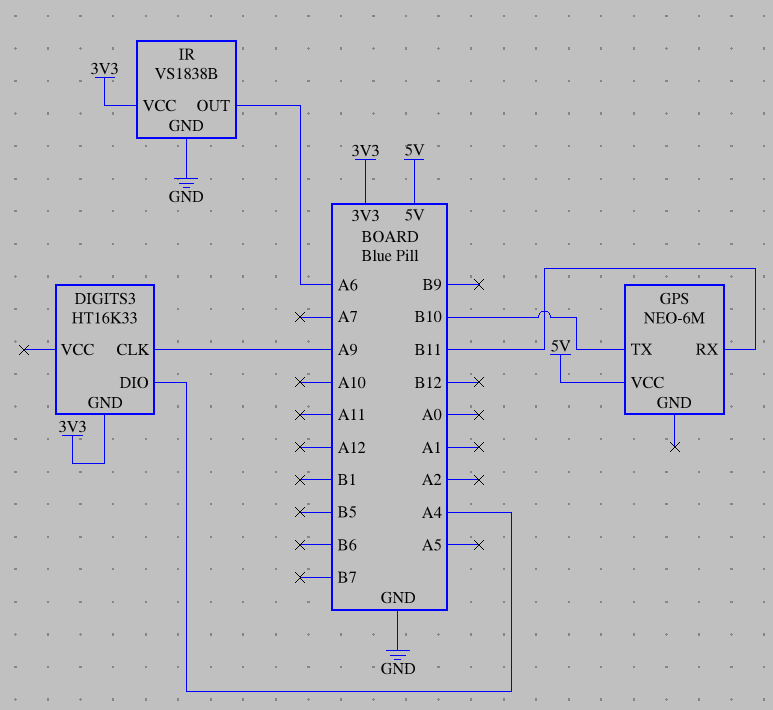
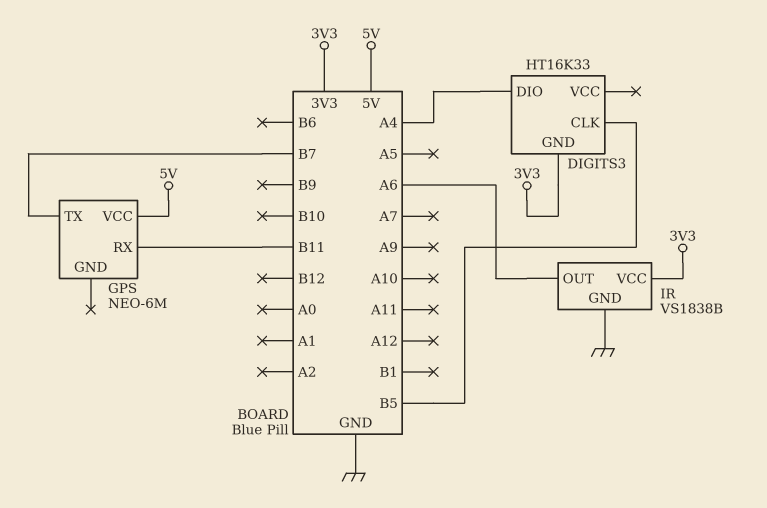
DIGITS3 pin CLK: A9 -> B5
GPS pin TX: B10 -> B7

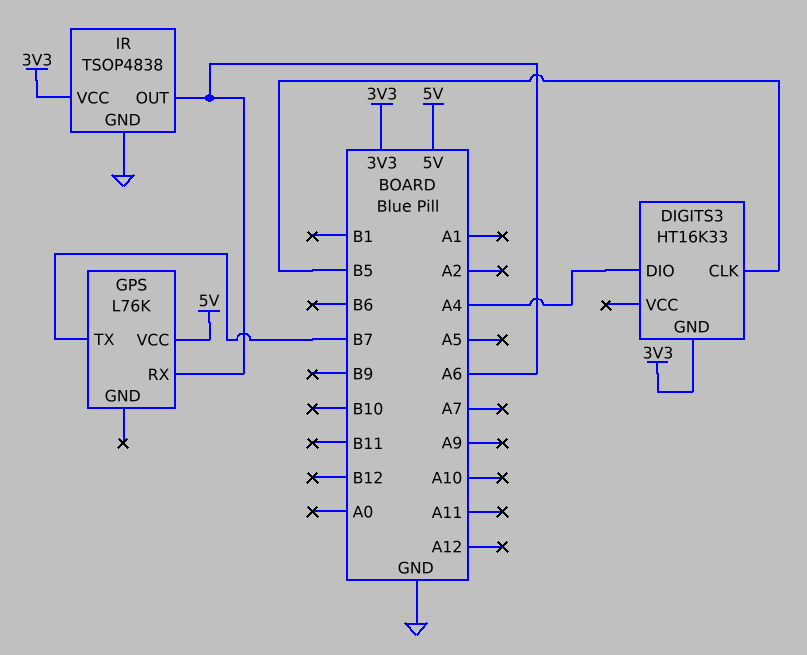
GPS: NEO-6M -> L76K
GPS pin RX: B11 -> A6
IR: VS1838B -> TSOP4838

